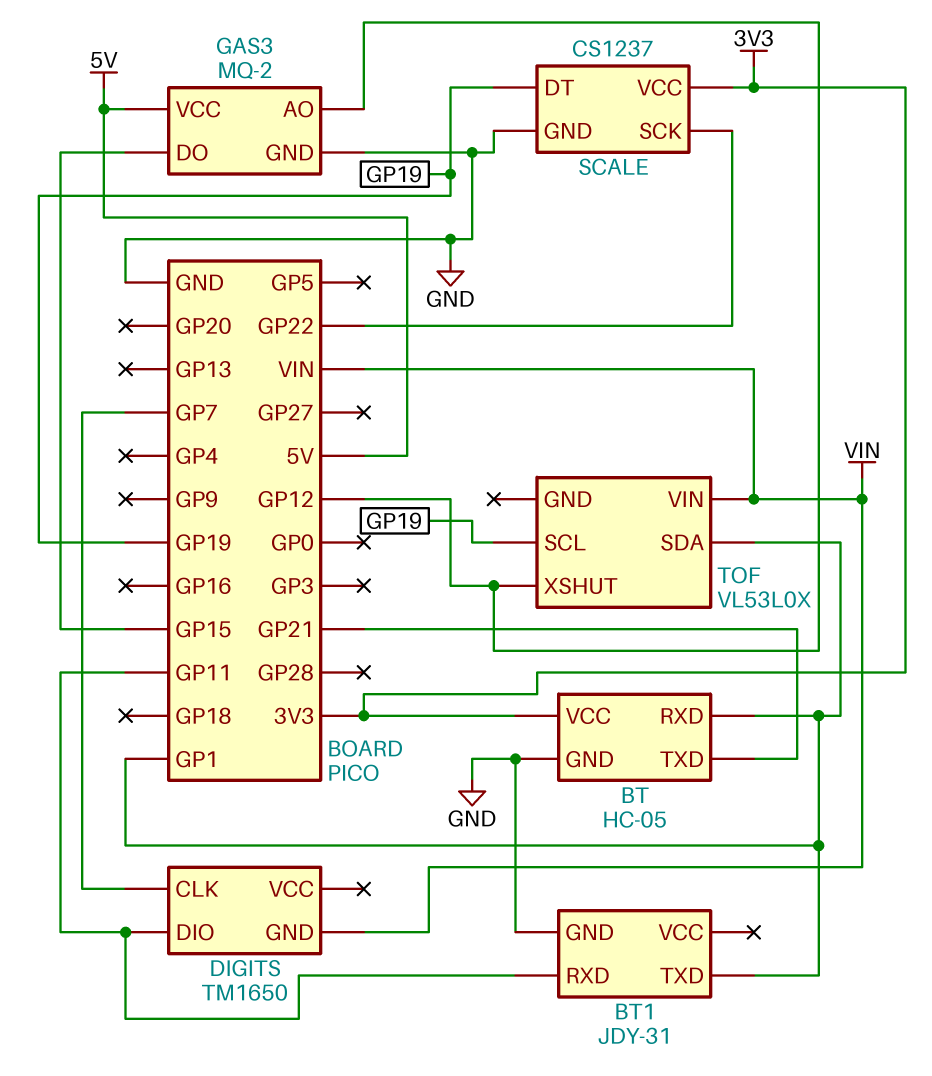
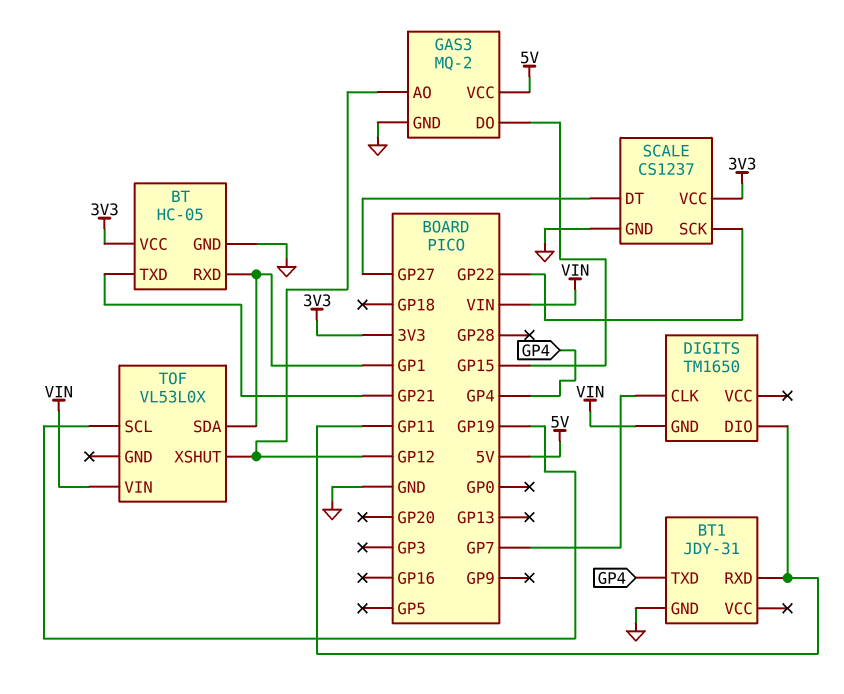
BT1 pin TXD: GP1 -> GP4
SCALE pin DT: GP19 -> GP27

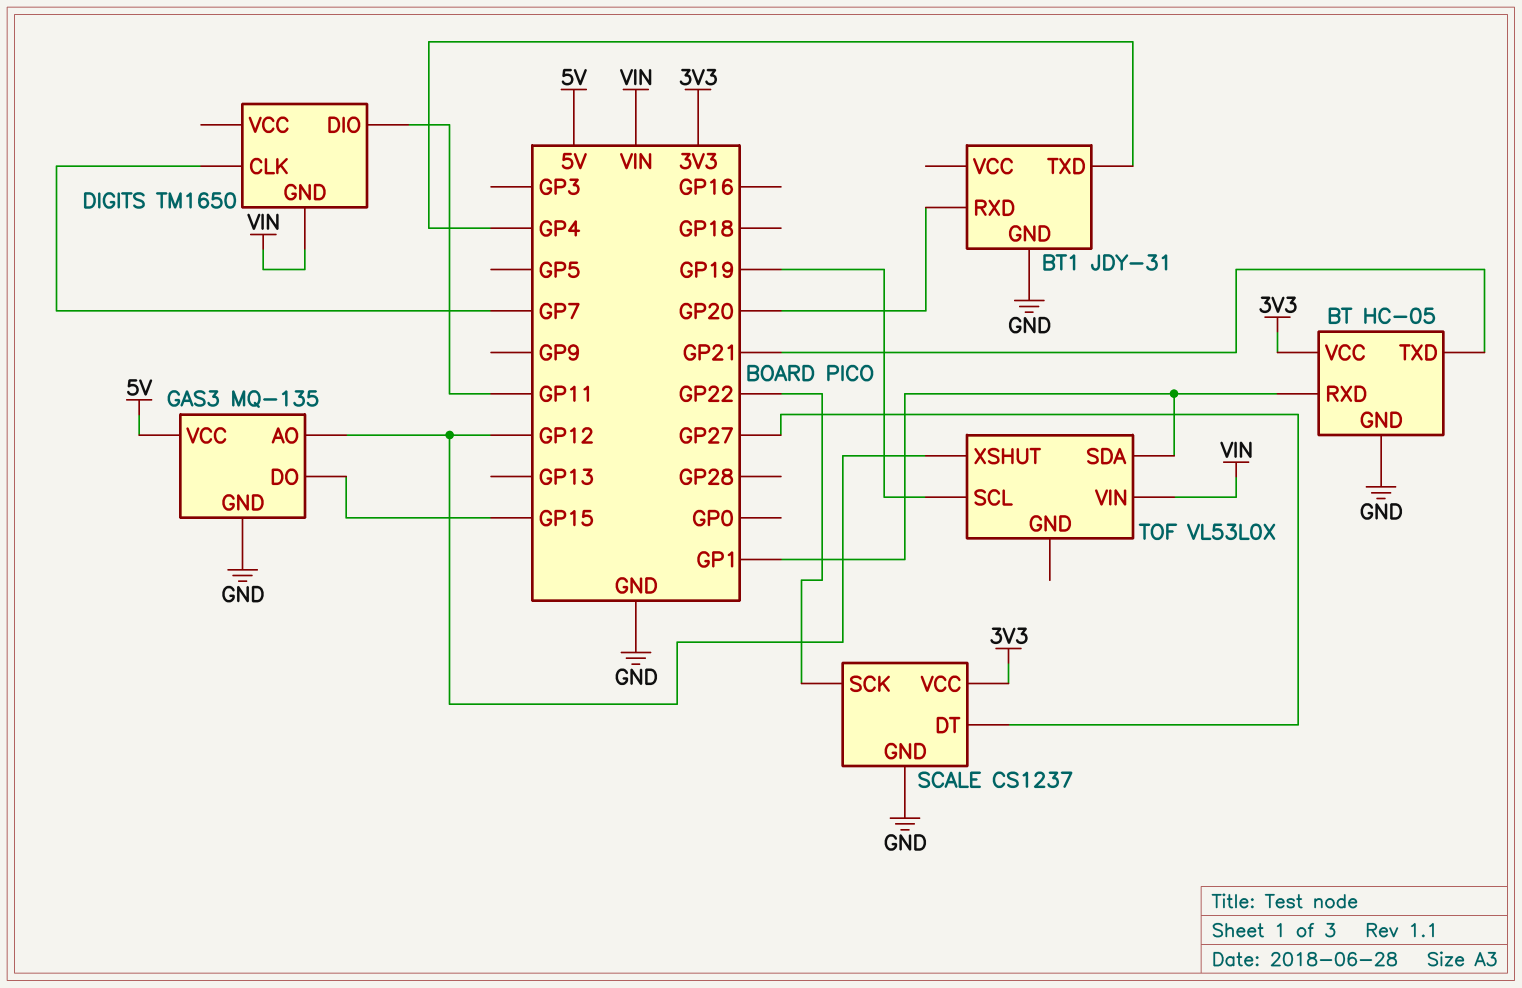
BT1 pin RXD: GP11 -> GP20
GAS3: MQ-2 -> MQ-135

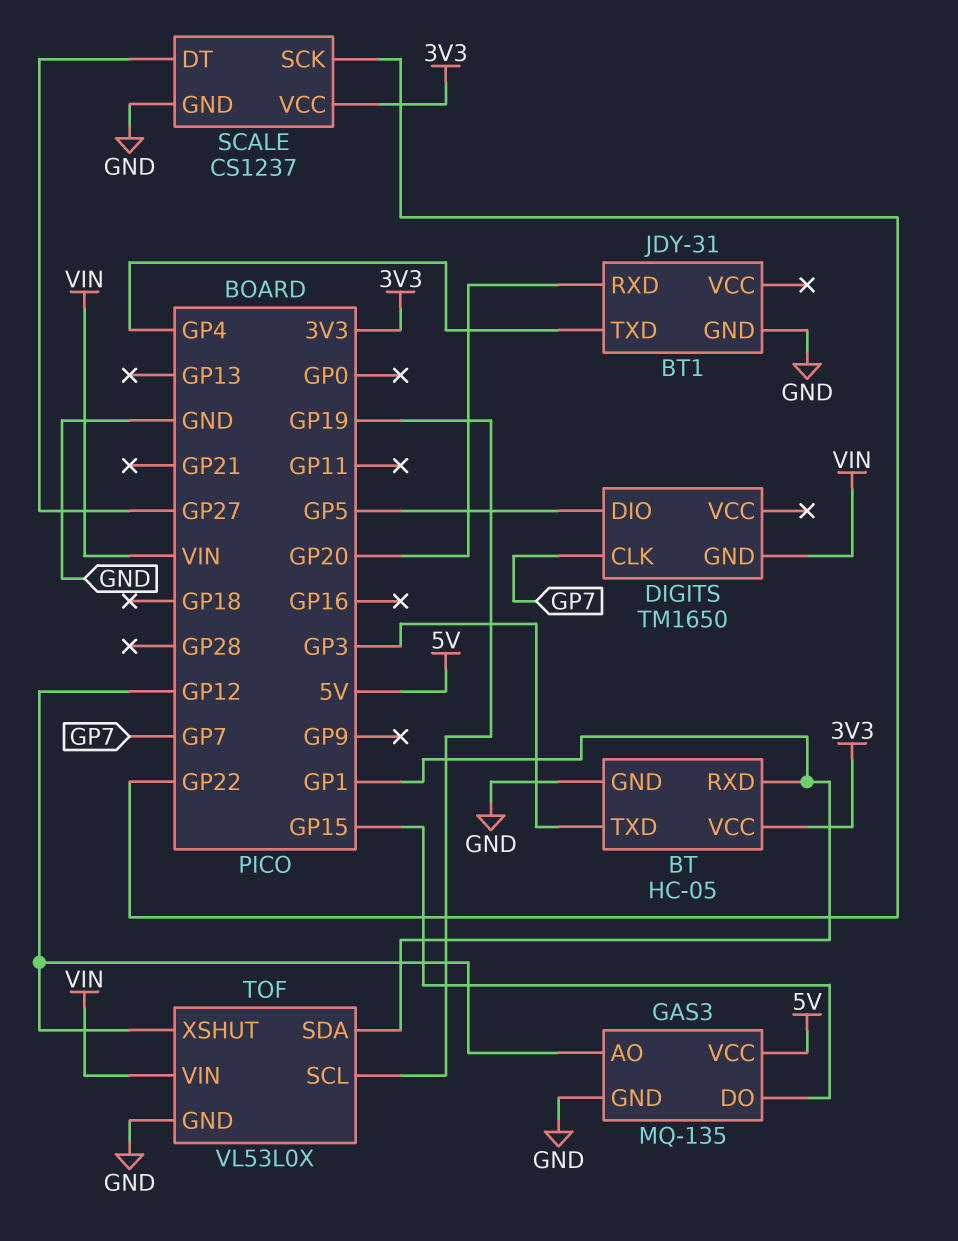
BT pin TXD: GP21 -> GP3
DIGITS pin DIO: GP11 -> GP5
TOF pin GND: none -> GND

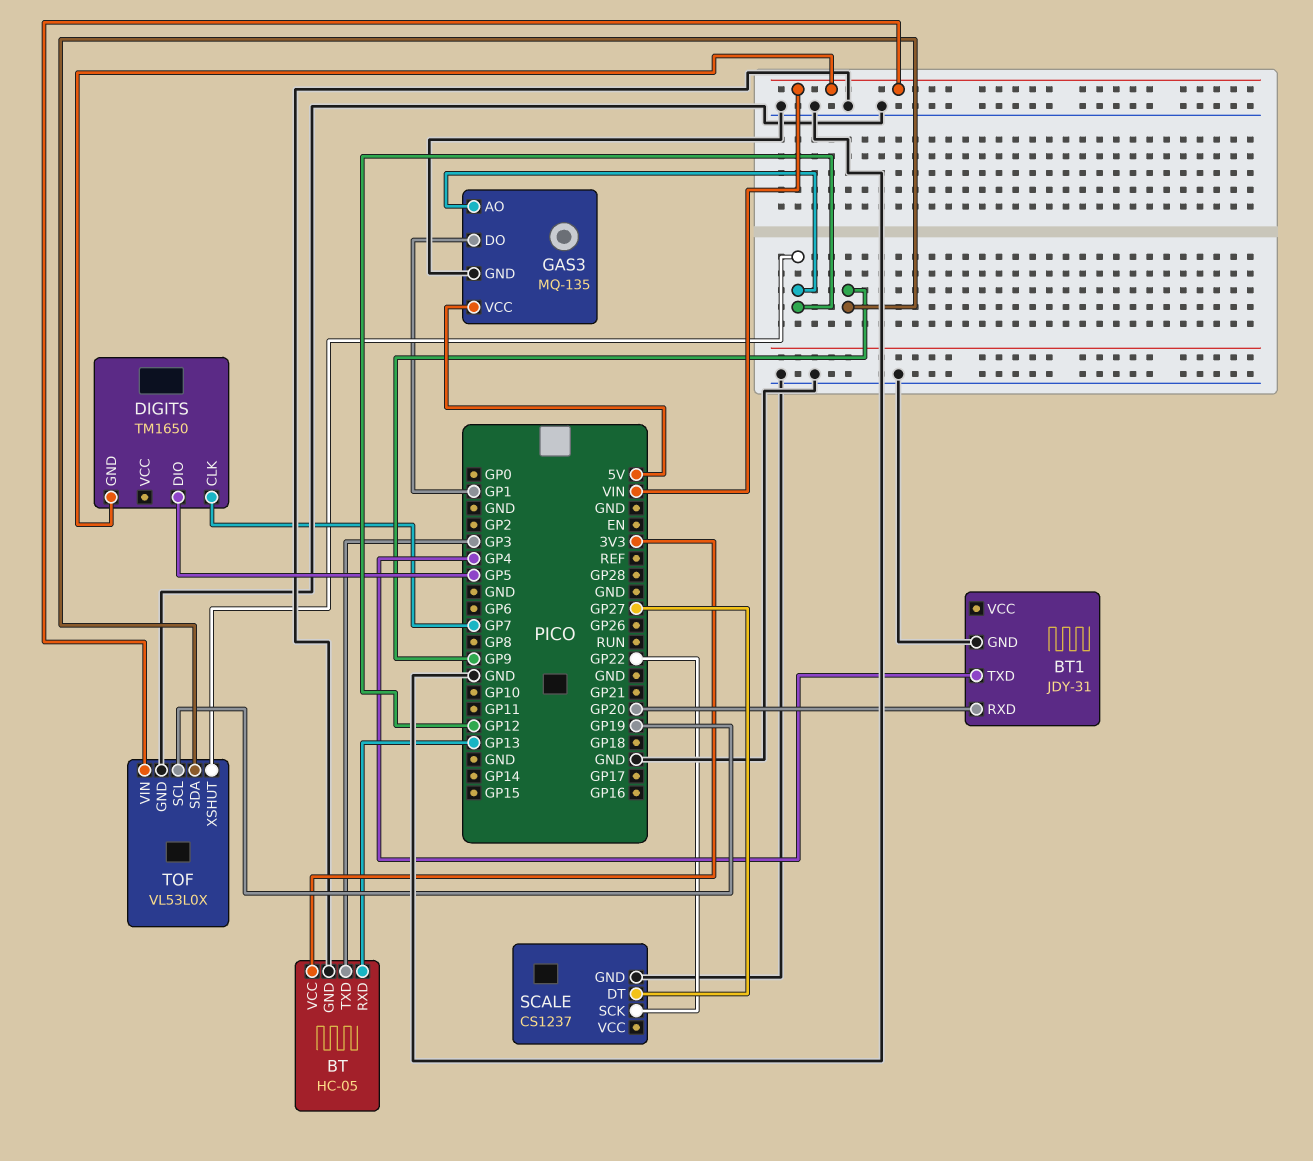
BT pin RXD: GP1 -> GP13
GAS3 pin DO: GP15 -> GP1
SCALE pin VCC: 3V3 -> none
TOF pin SDA: GP1 -> GP9

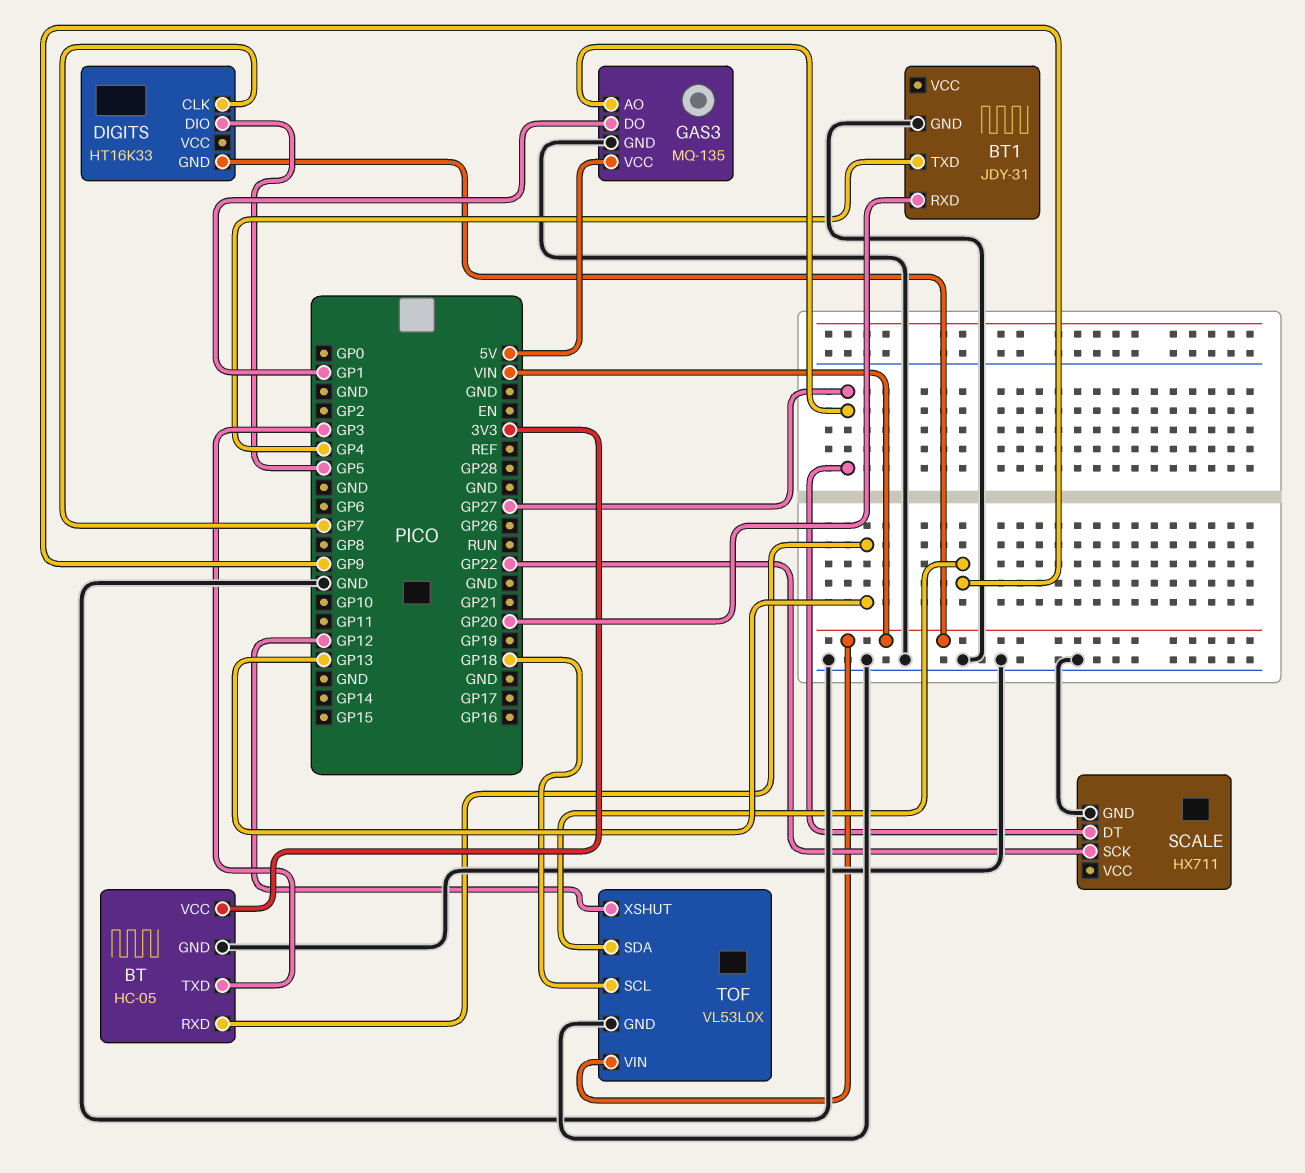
DIGITS: TM1650 -> HT16K33
GAS3 pin AO: GP12 -> GP27
SCALE: CS1237 -> HX711
TOF pin SCL: GP19 -> GP18

